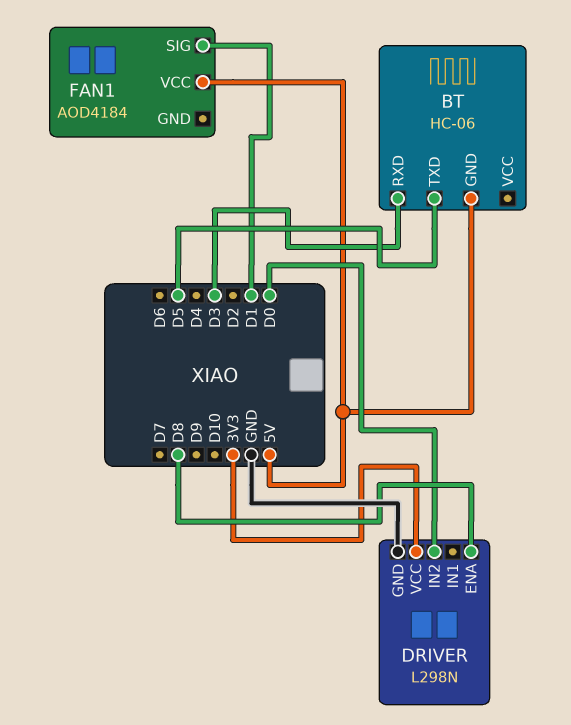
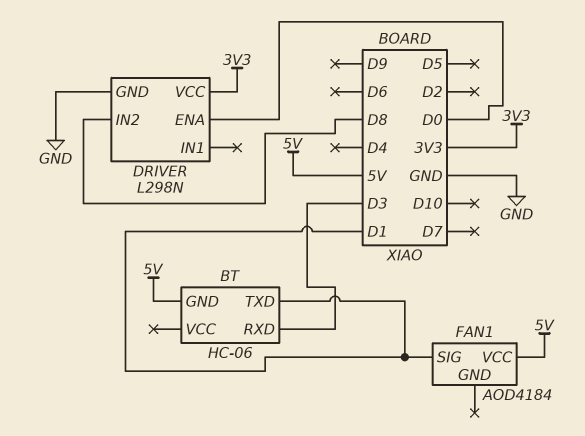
BT pin TXD: D5 -> D1
DRIVER pin ENA: D8 -> D0
DRIVER pin IN2: D0 -> D8

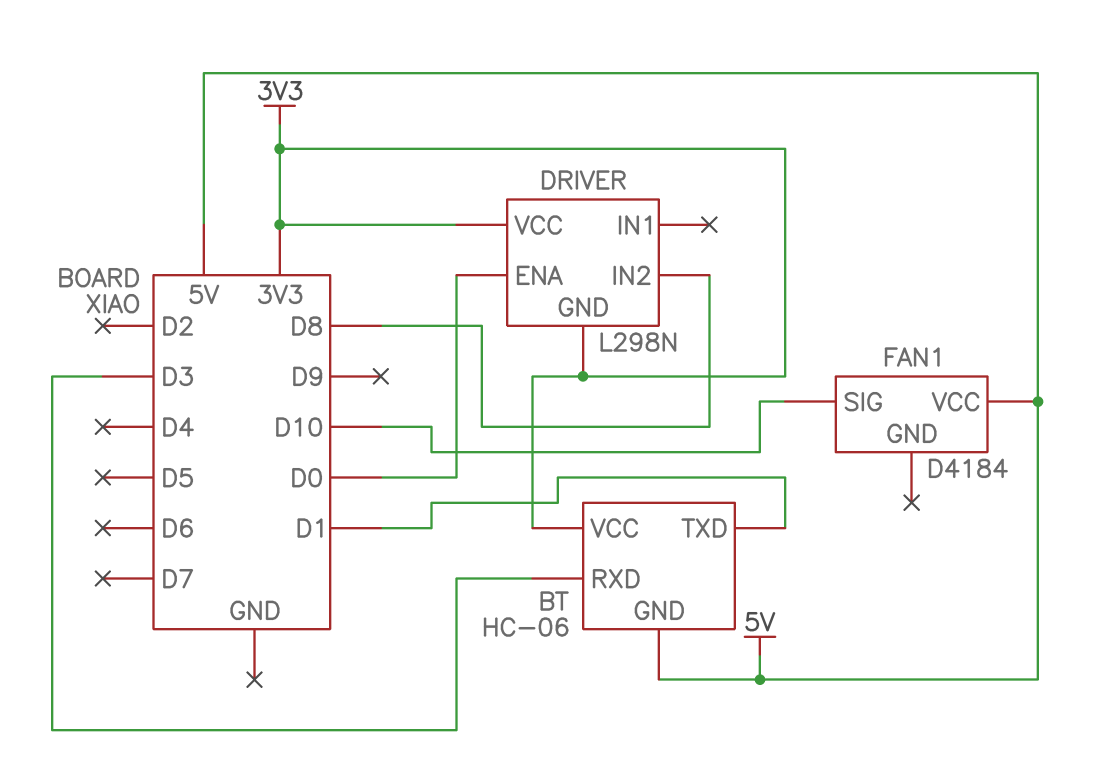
BT pin VCC: none -> 3V3
DRIVER pin GND: GND -> 3V3
FAN1: AOD4184 -> D4184
FAN1 pin SIG: D1 -> D10

